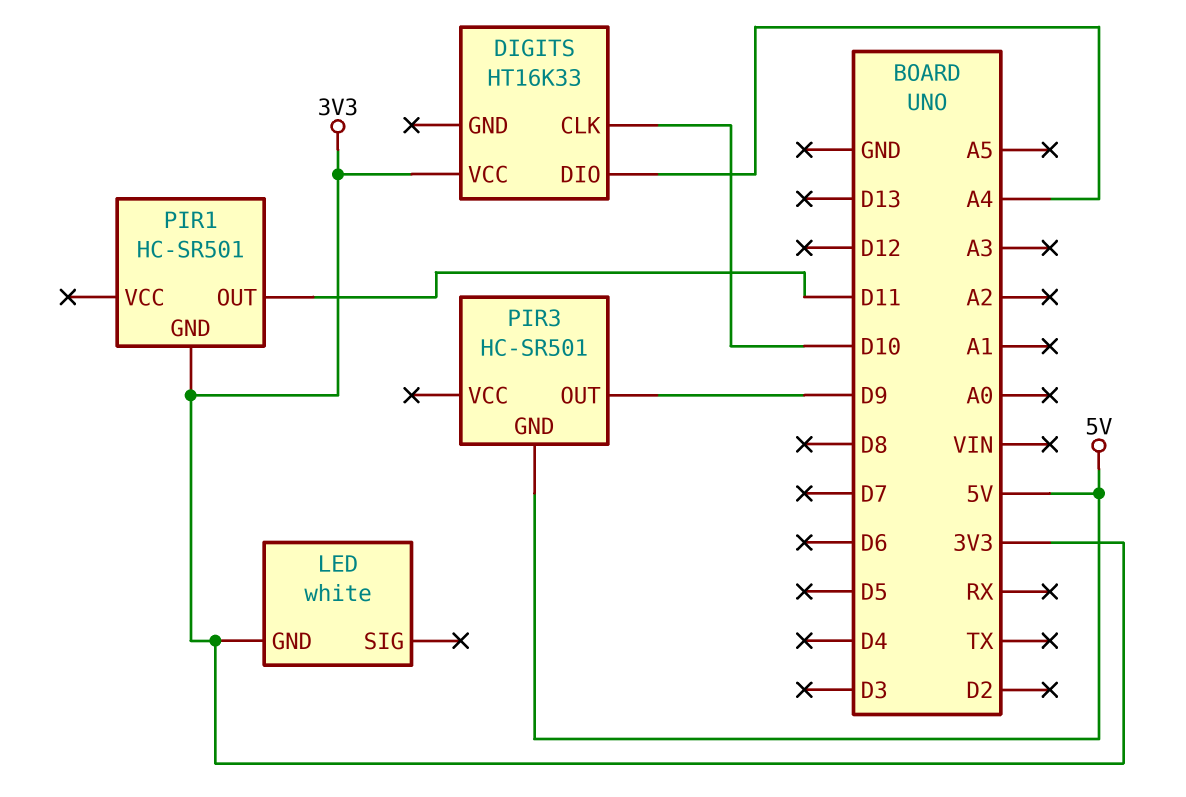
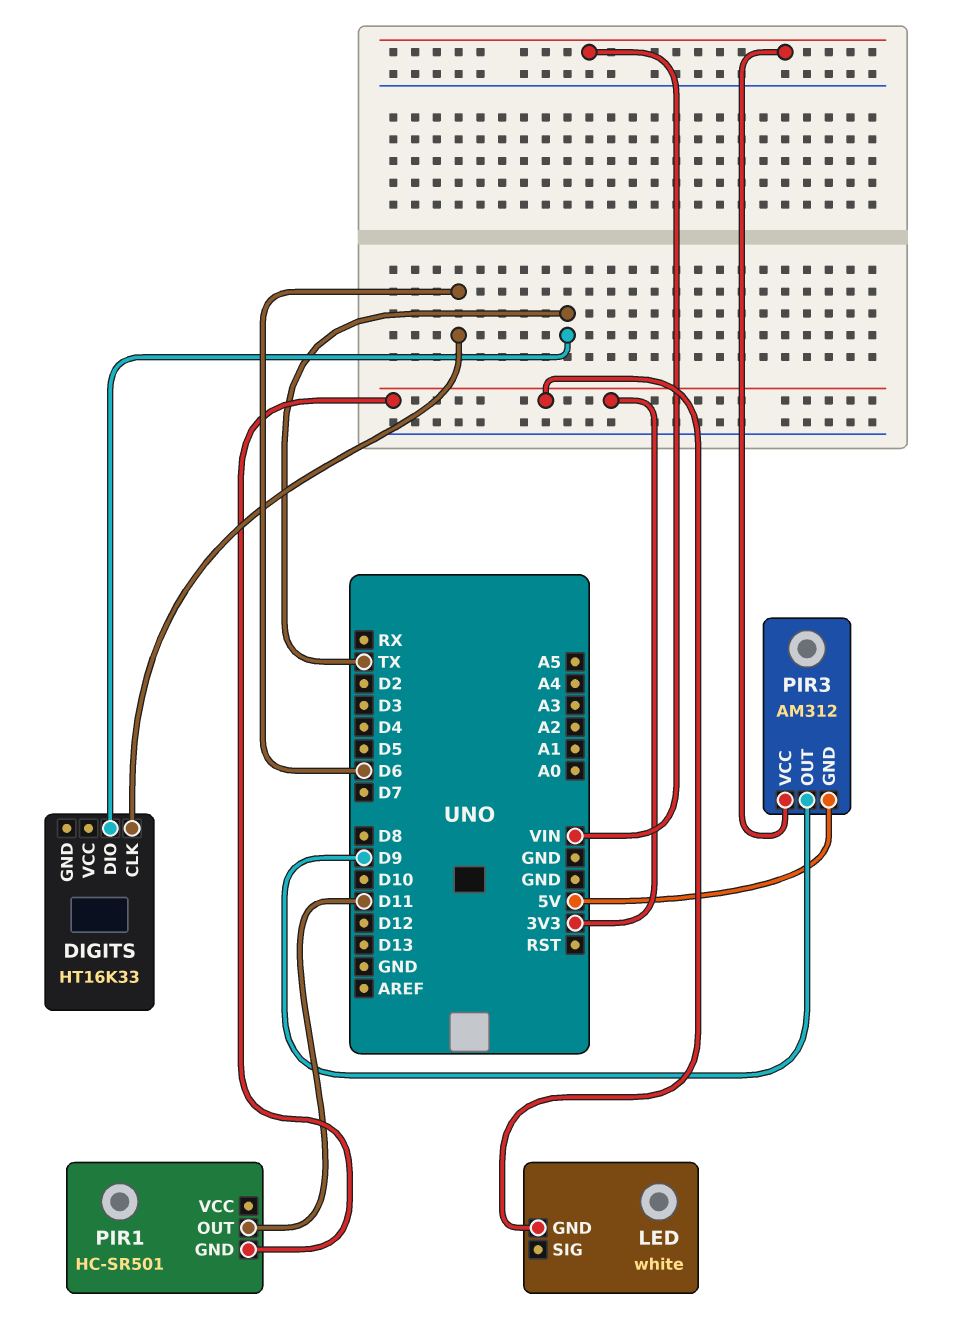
DIGITS pin CLK: D10 -> D6
DIGITS pin DIO: A4 -> TX
DIGITS pin VCC: 3V3 -> none
PIR3: HC-SR501 -> AM312
PIR3 pin VCC: none -> VIN

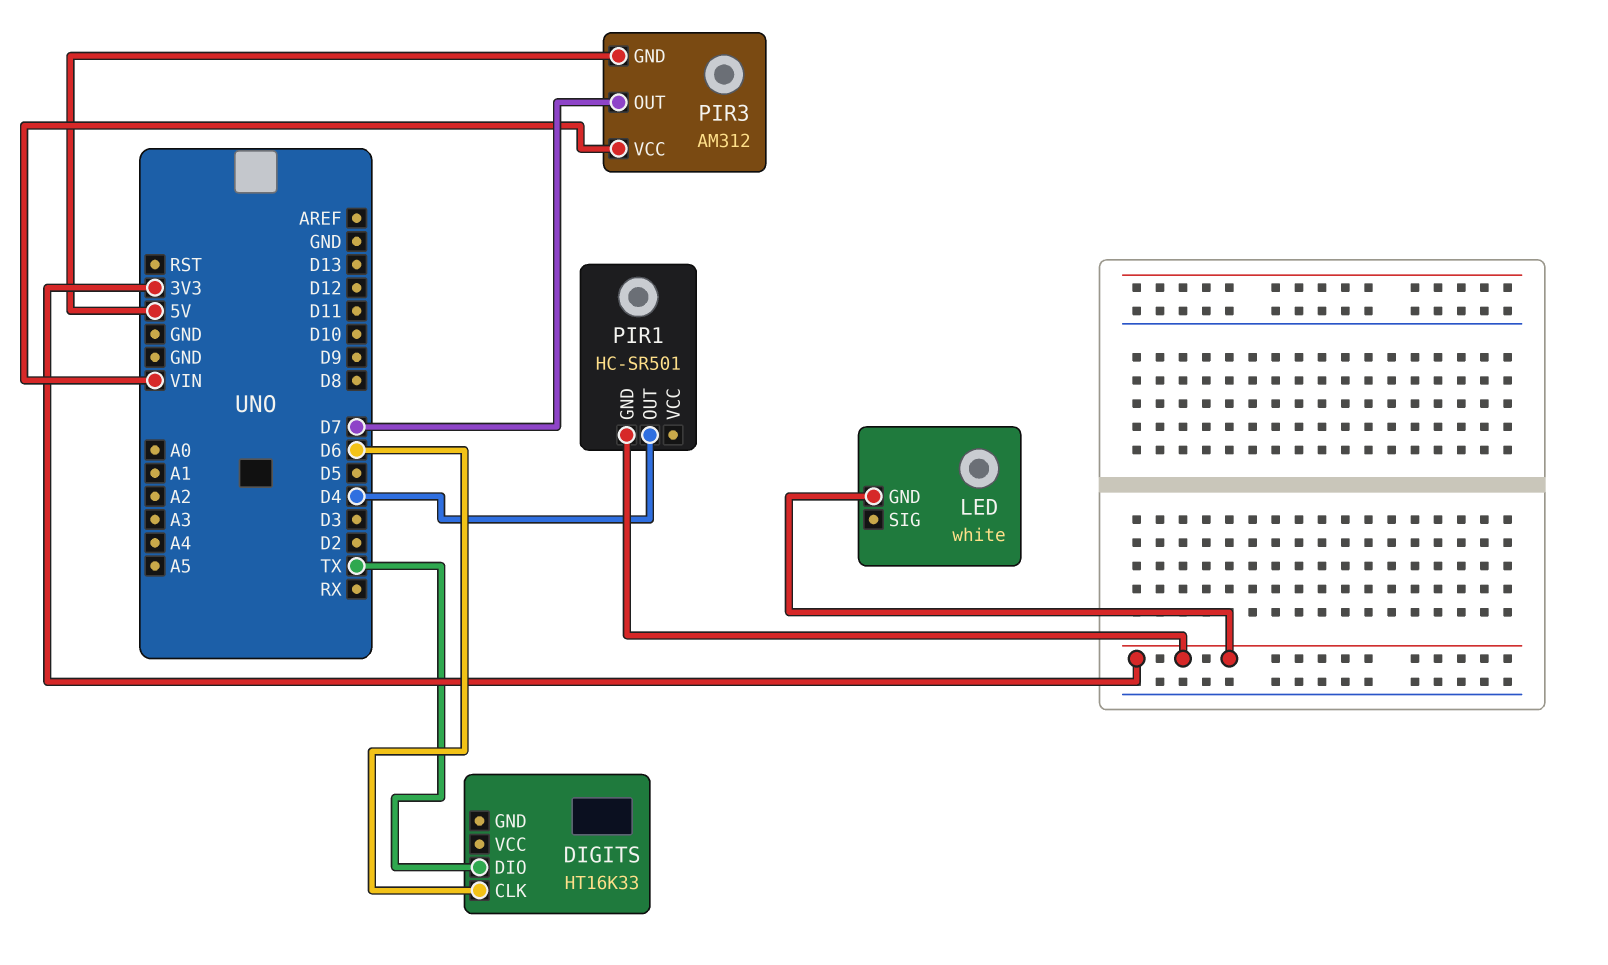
PIR1 pin OUT: D11 -> D4
PIR3 pin OUT: D9 -> D7

